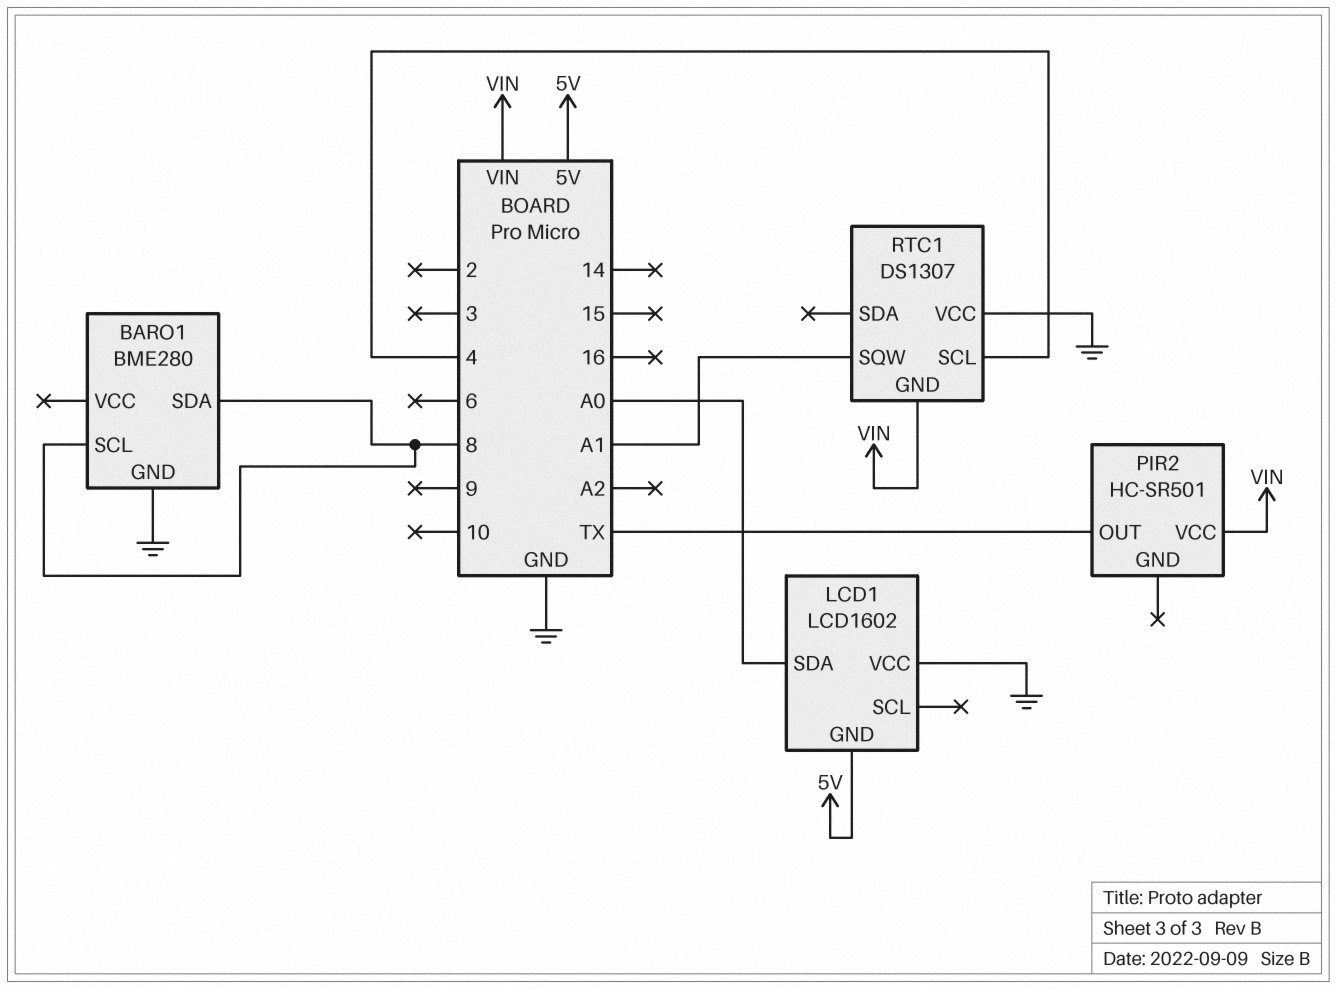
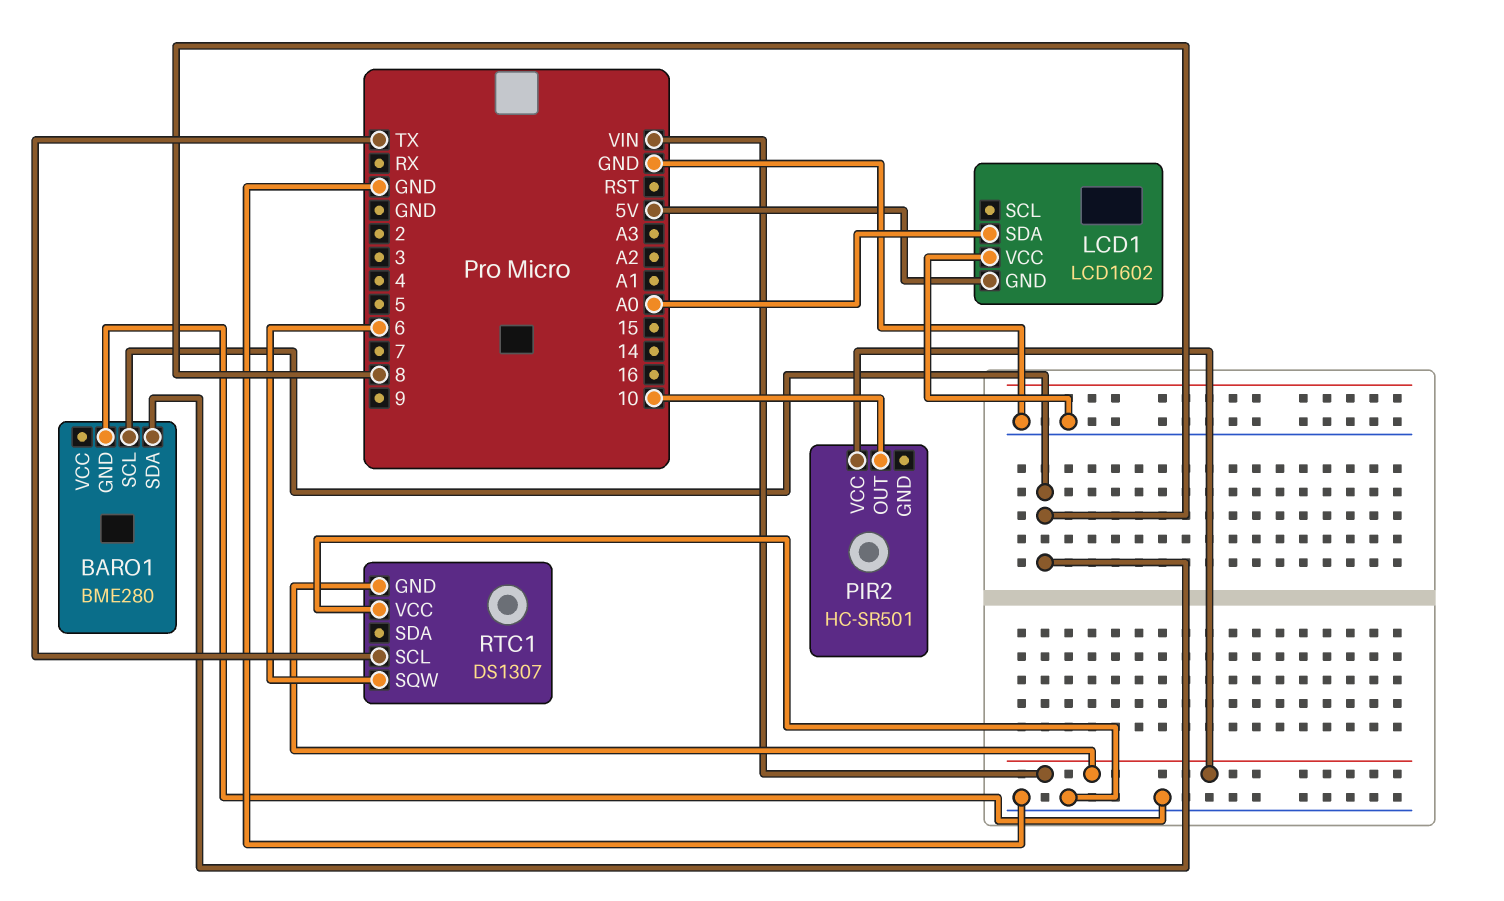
PIR2 pin OUT: TX -> 10
RTC1 pin SCL: 4 -> TX
RTC1 pin SQW: A1 -> 6

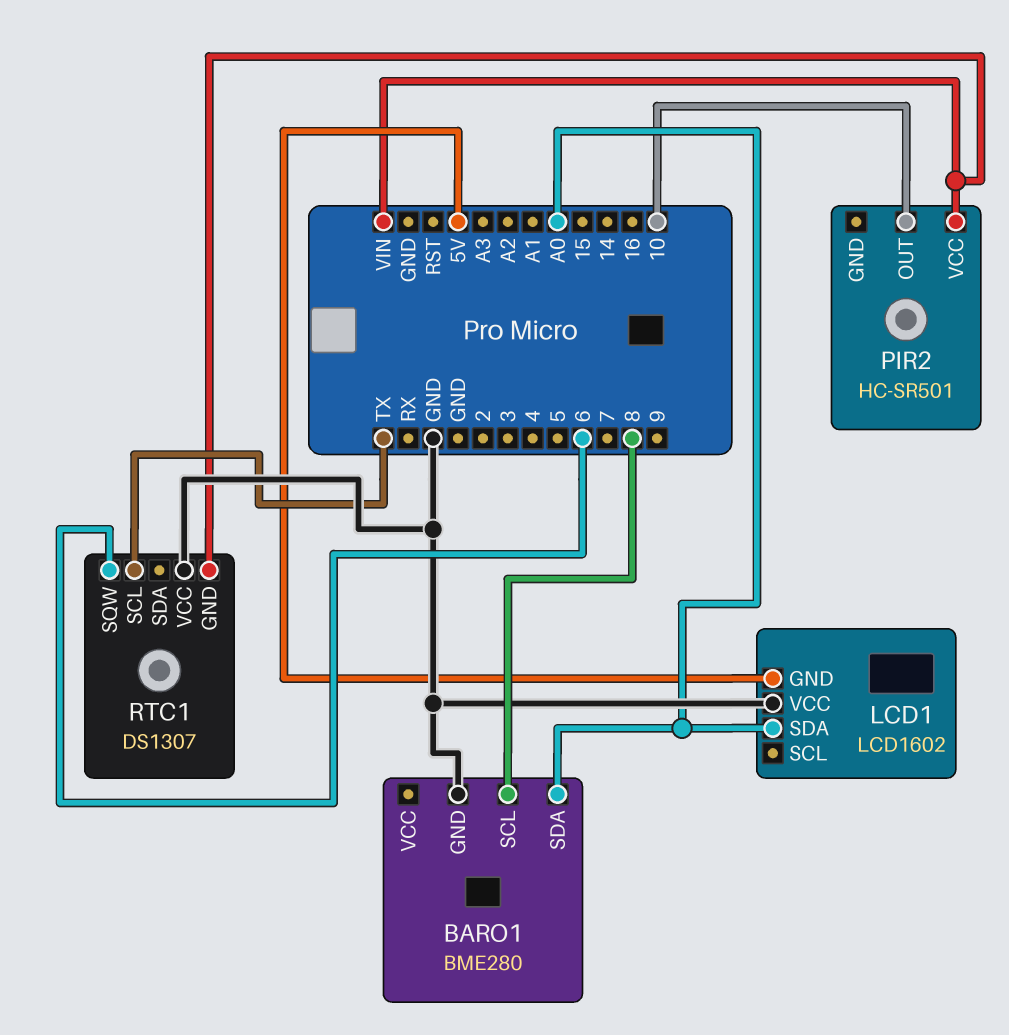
BARO1 pin SDA: 8 -> A0

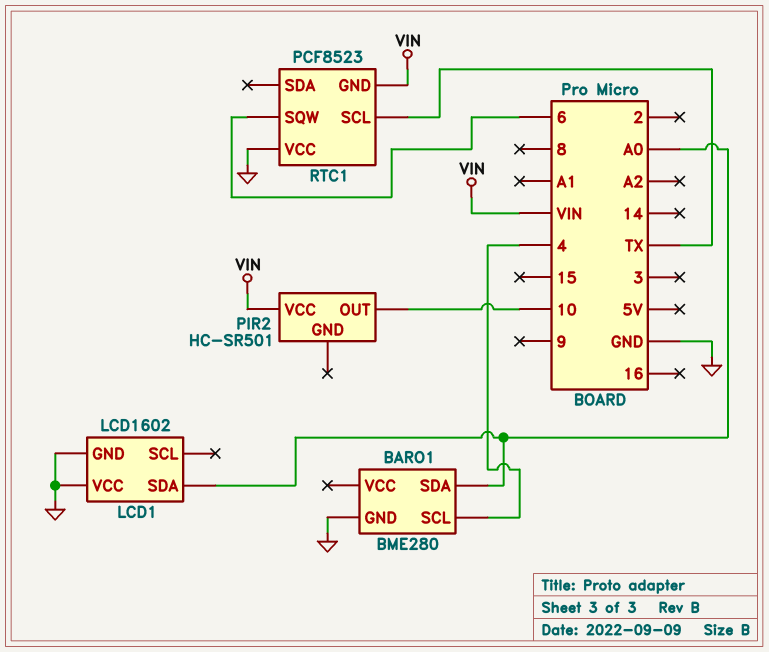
BARO1 pin SCL: 8 -> 4
LCD1 pin GND: 5V -> GND
RTC1: DS1307 -> PCF8523

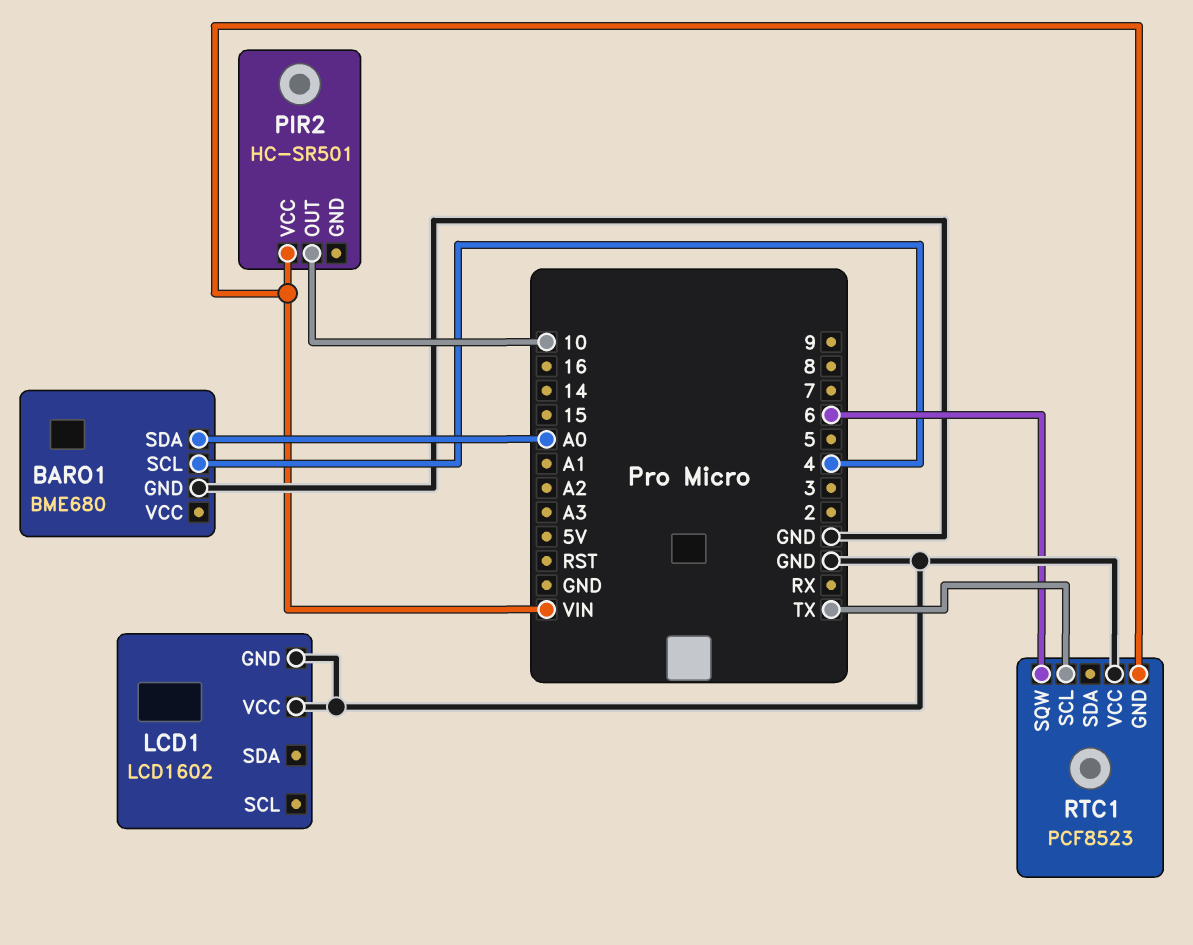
BARO1: BME280 -> BME680
LCD1 pin SDA: A0 -> none

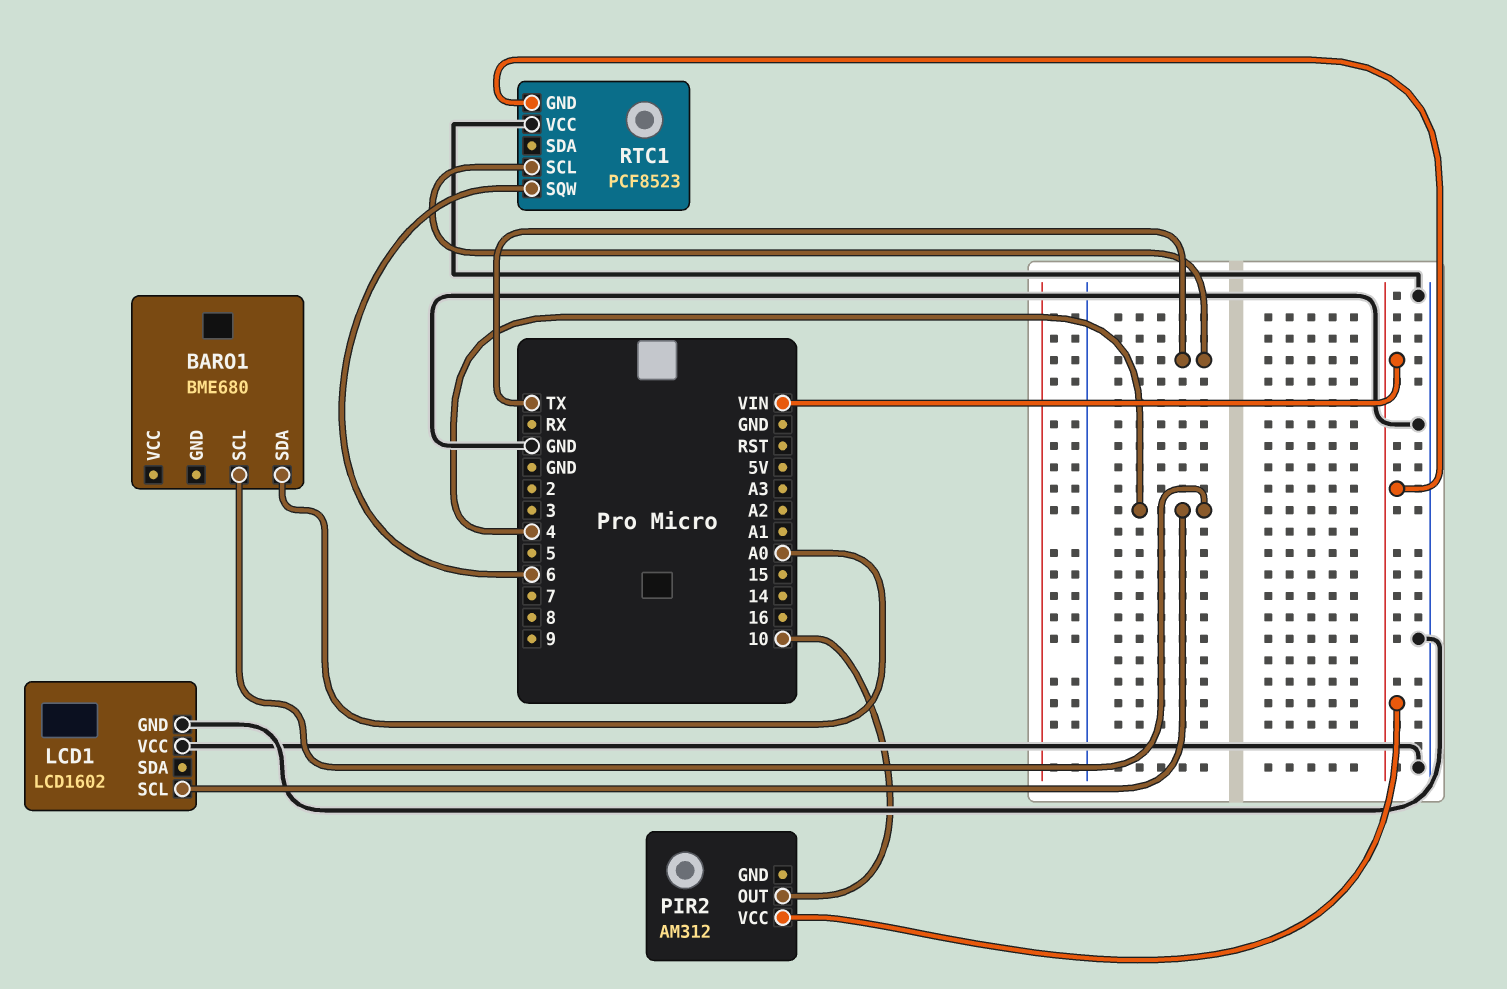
BARO1 pin GND: GND -> none
LCD1 pin SCL: none -> 4
PIR2: HC-SR501 -> AM312

